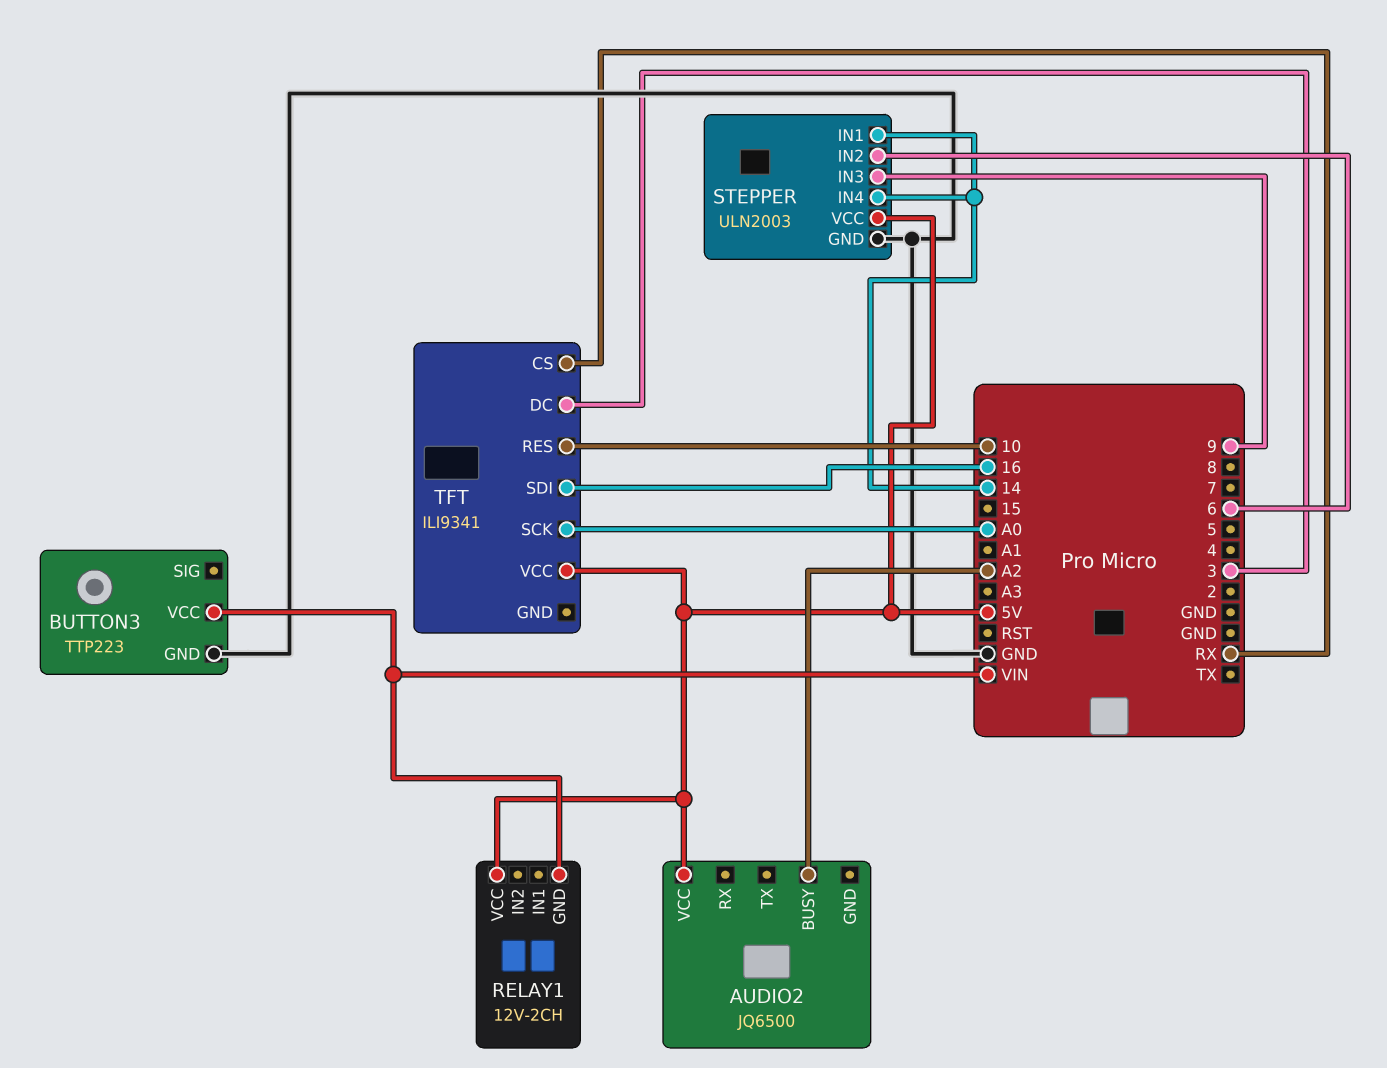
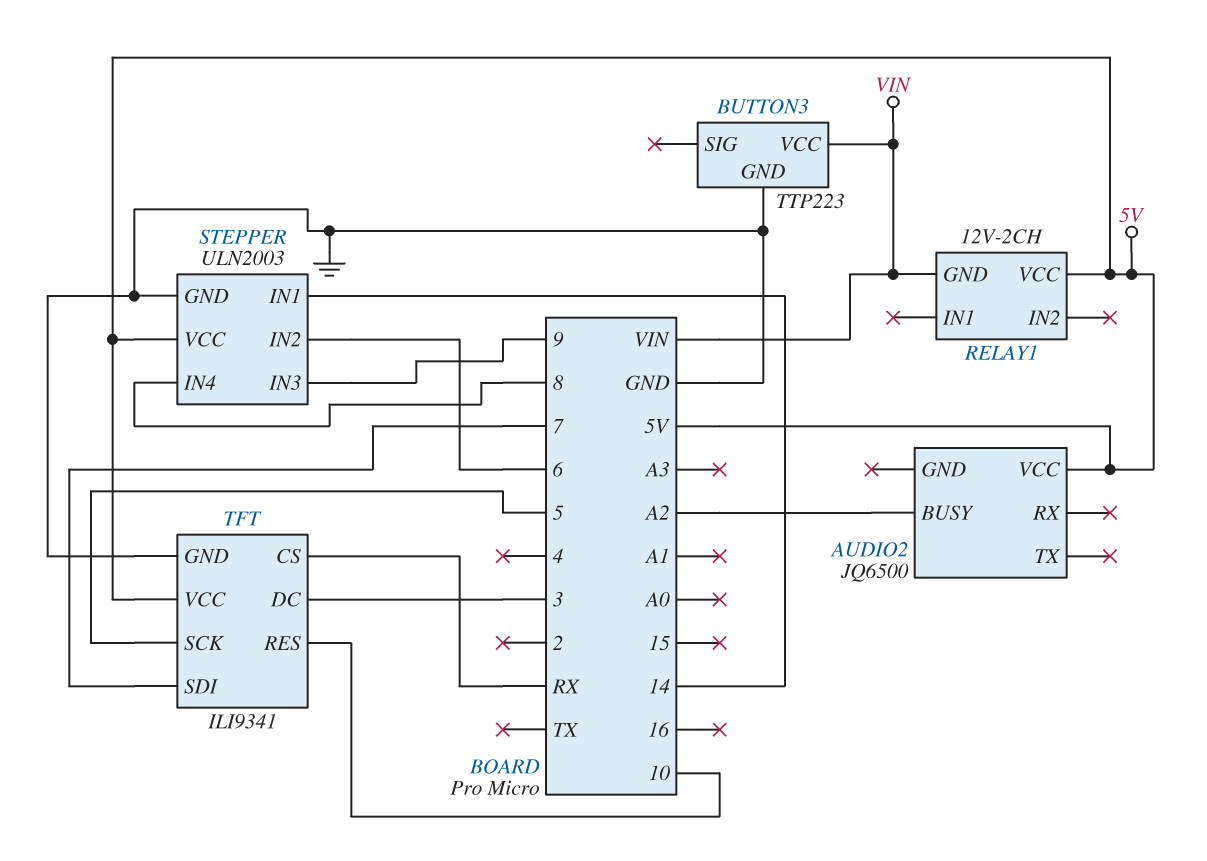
STEPPER pin IN4: 14 -> 8
TFT pin GND: none -> GND
TFT pin SCK: A0 -> 5
TFT pin SDI: 16 -> 7

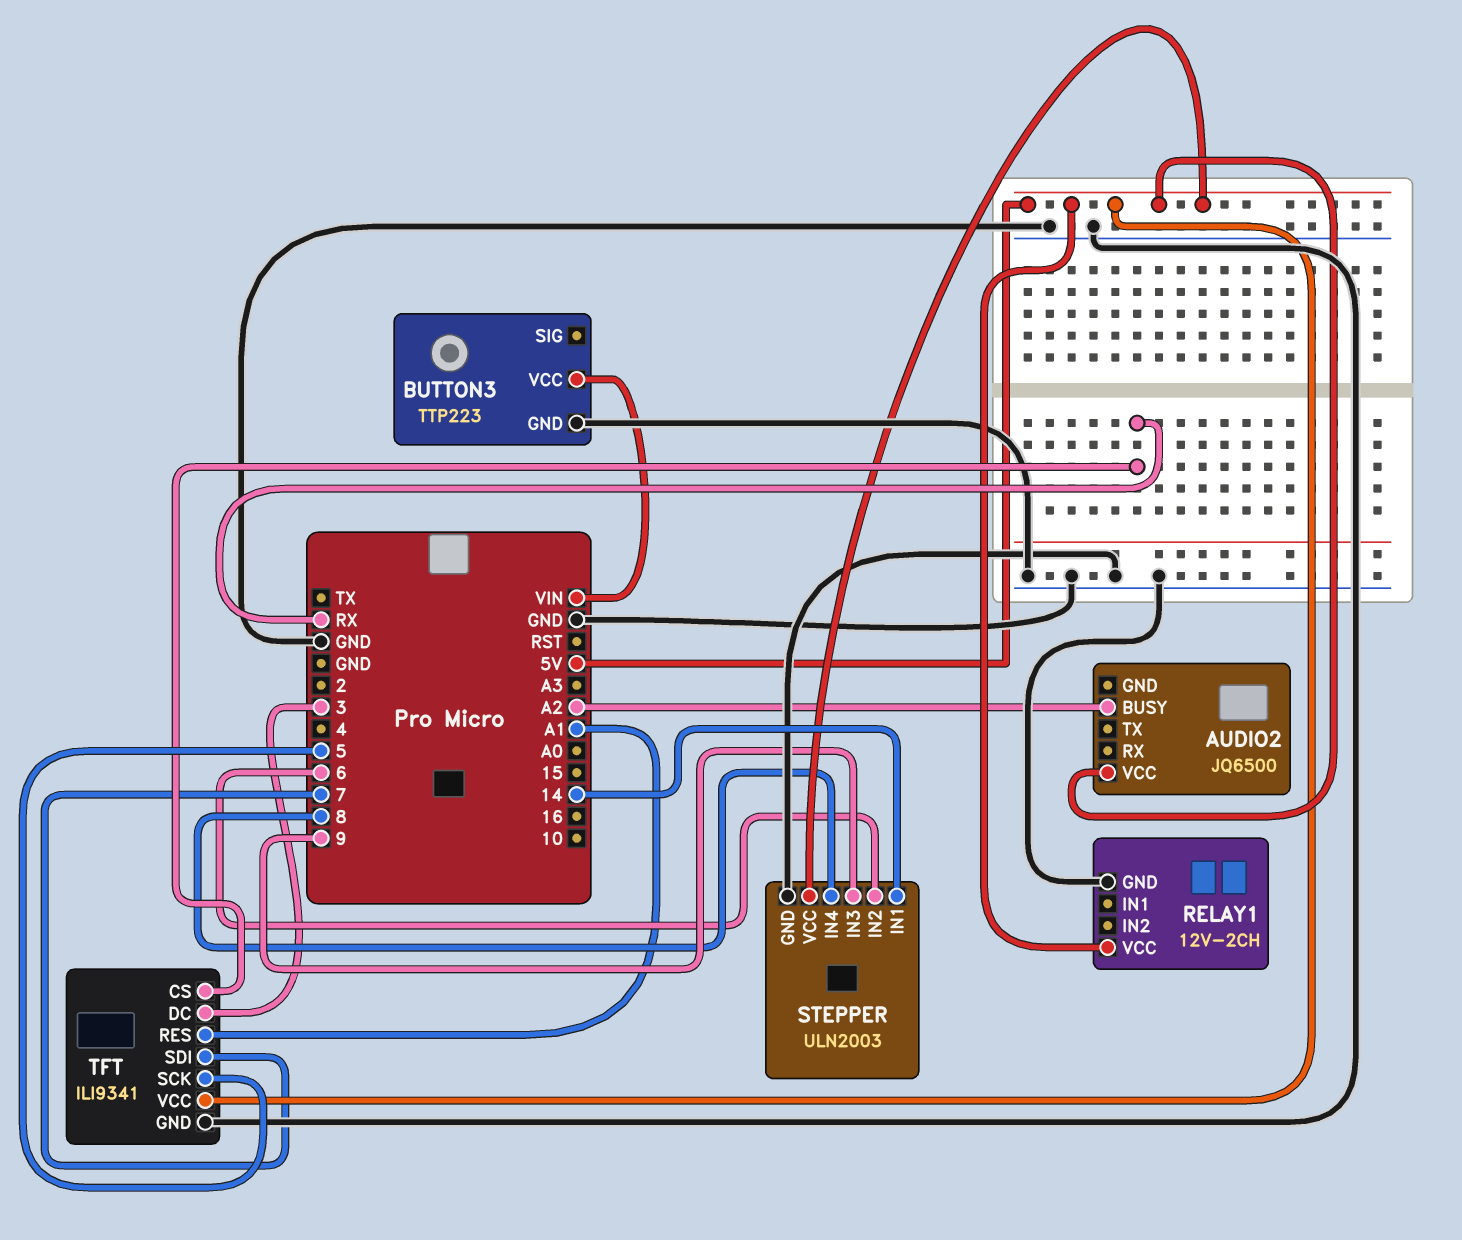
RELAY1 pin GND: VIN -> GND
TFT pin RES: 10 -> A1

